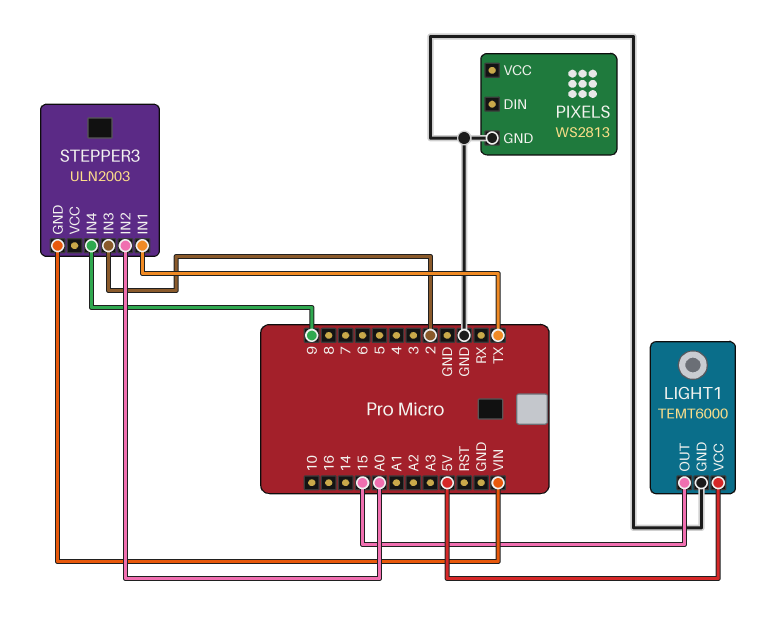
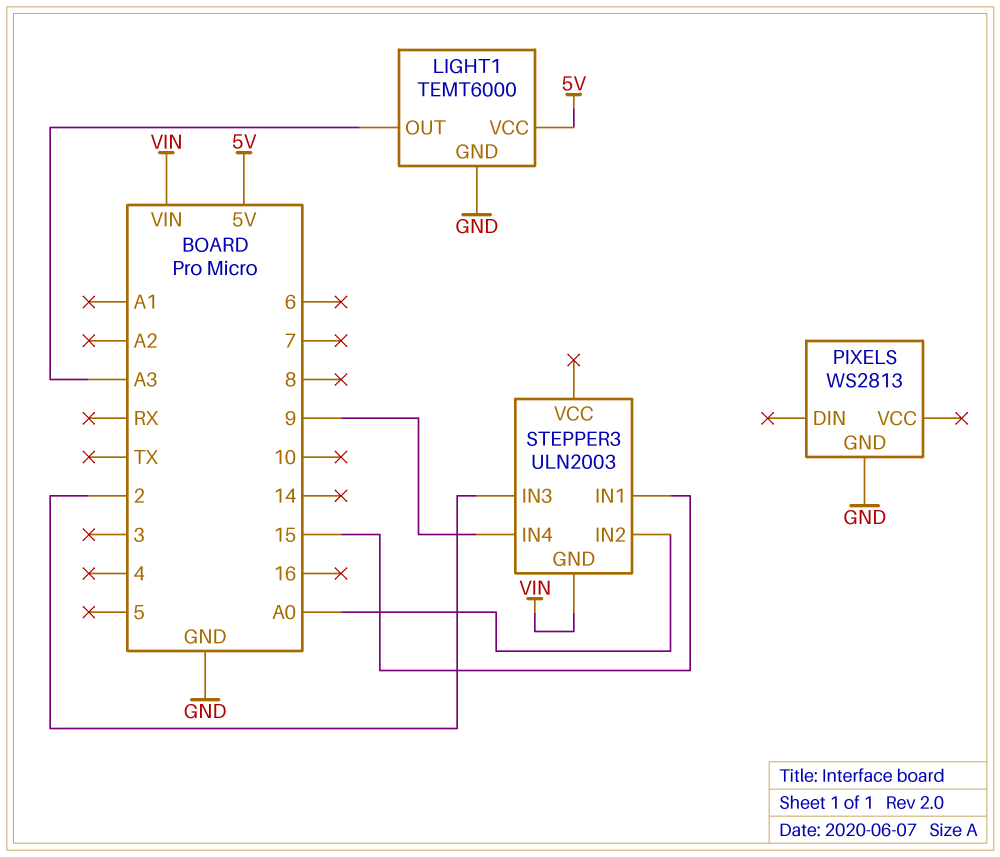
LIGHT1 pin OUT: 15 -> A3
STEPPER3 pin IN1: TX -> 15

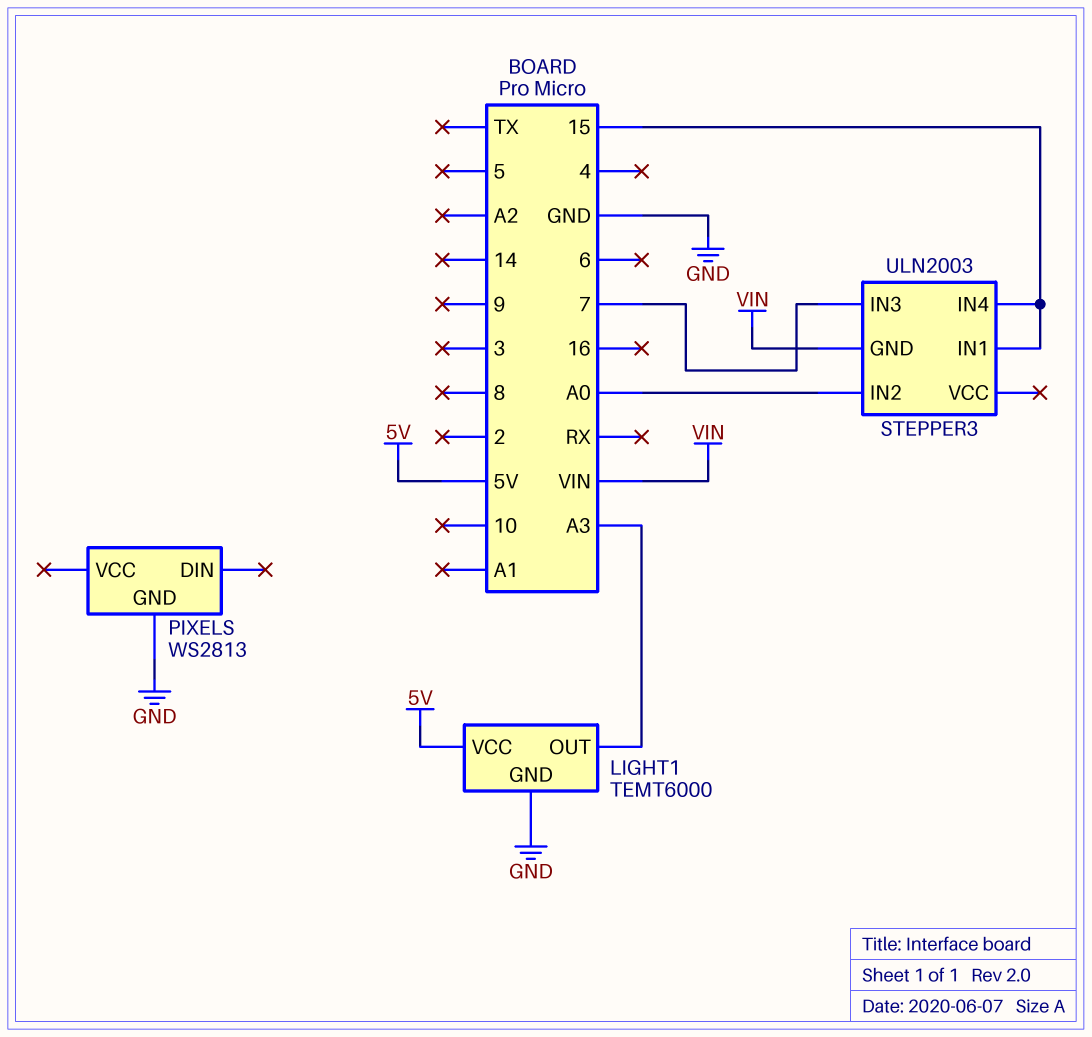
STEPPER3 pin IN3: 2 -> 7
STEPPER3 pin IN4: 9 -> 15

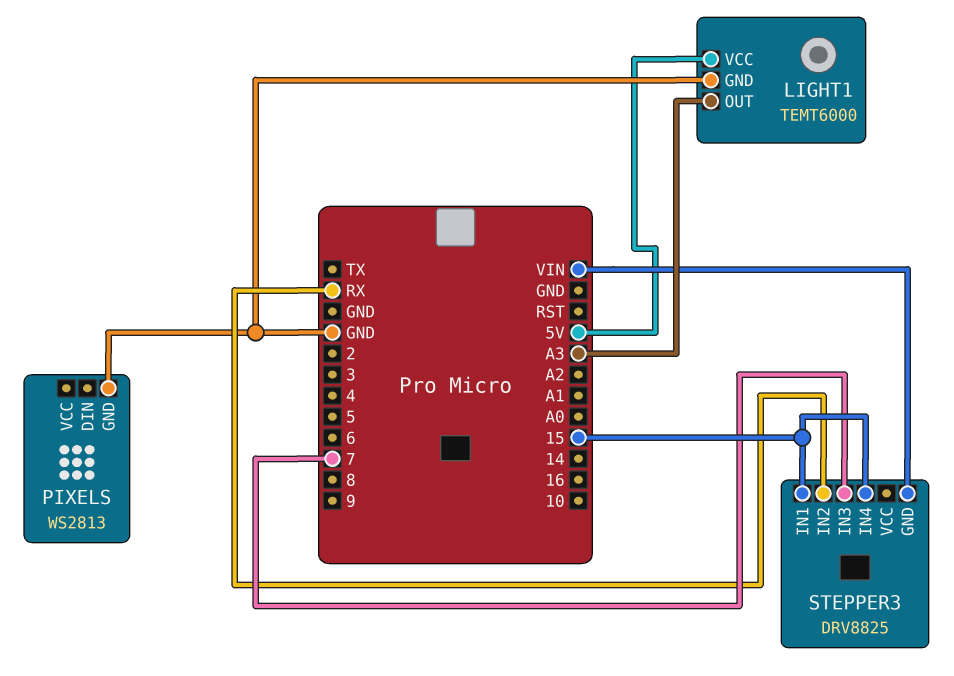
STEPPER3: ULN2003 -> DRV8825
STEPPER3 pin IN2: A0 -> RX

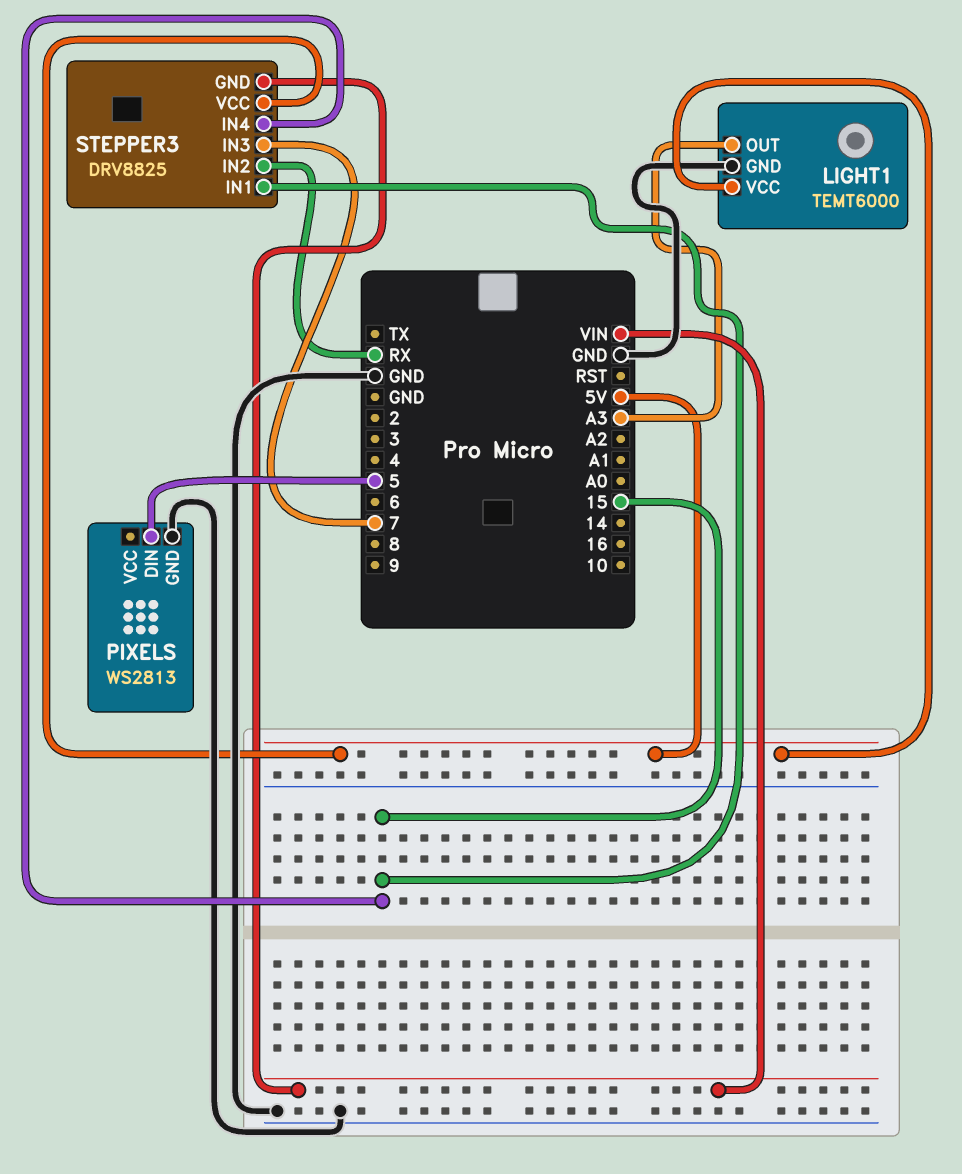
PIXELS pin DIN: none -> 5
STEPPER3 pin VCC: none -> 5V

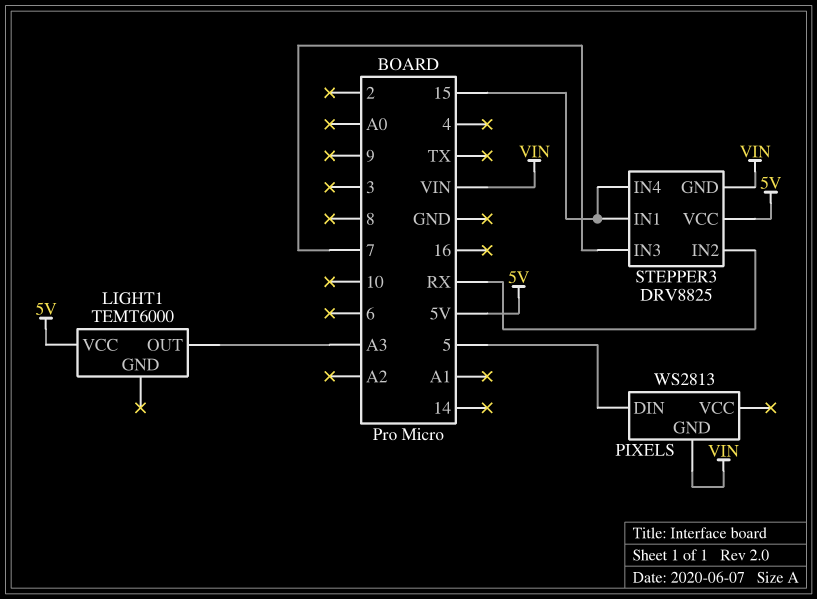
LIGHT1 pin GND: GND -> none
PIXELS pin GND: GND -> VIN

